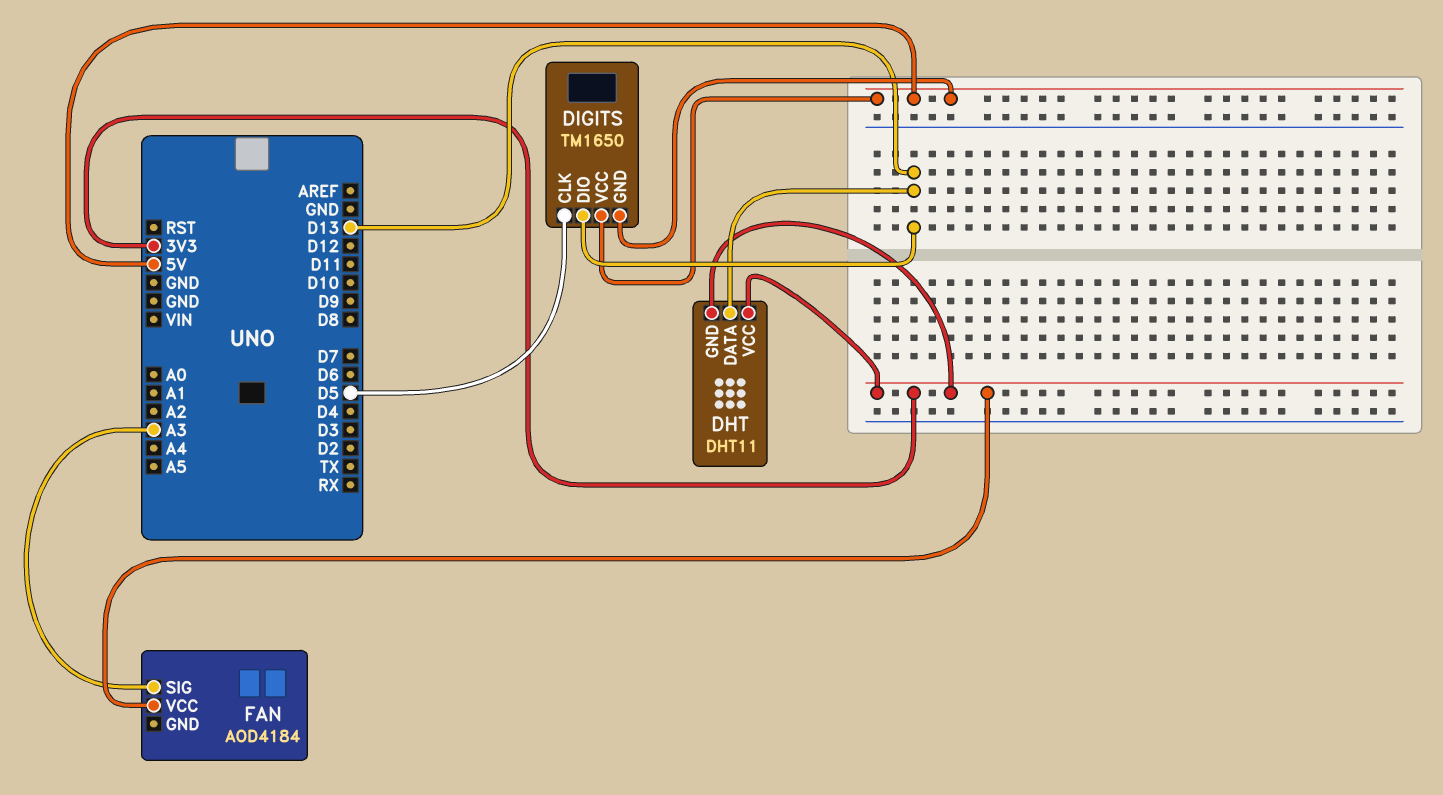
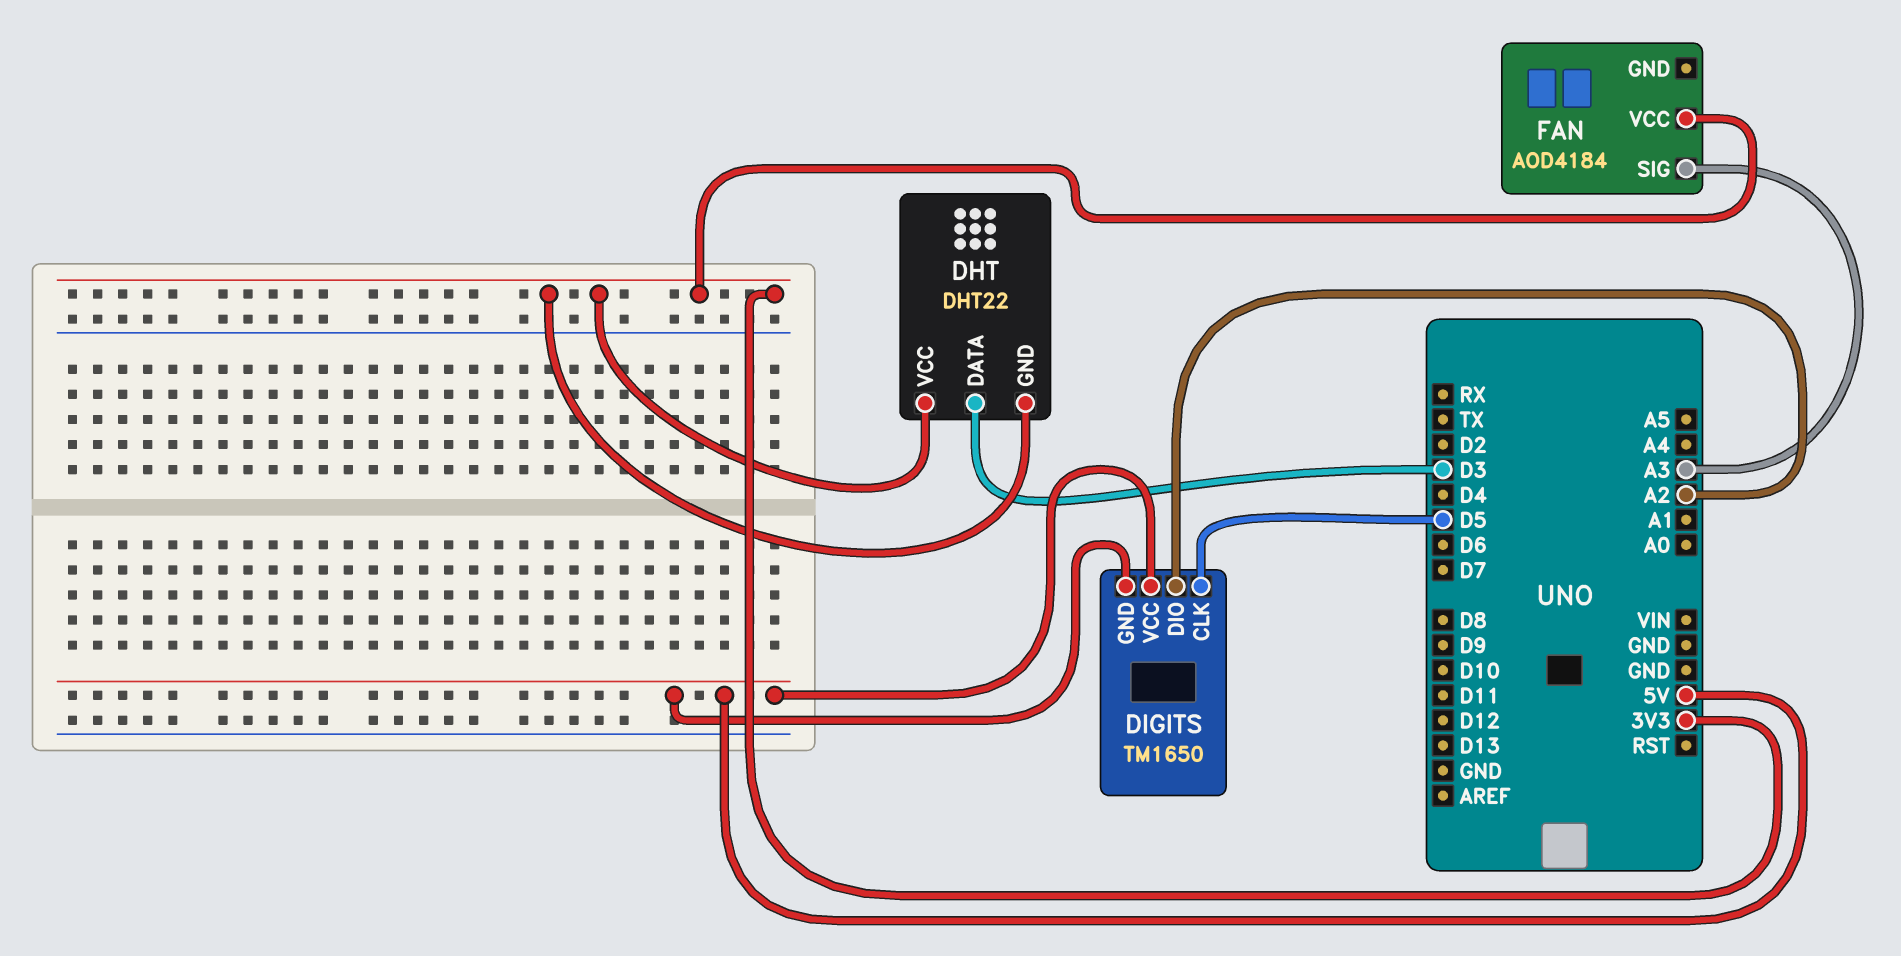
DHT: DHT11 -> DHT22
DHT pin DATA: D13 -> D3
DIGITS pin DIO: D13 -> A2

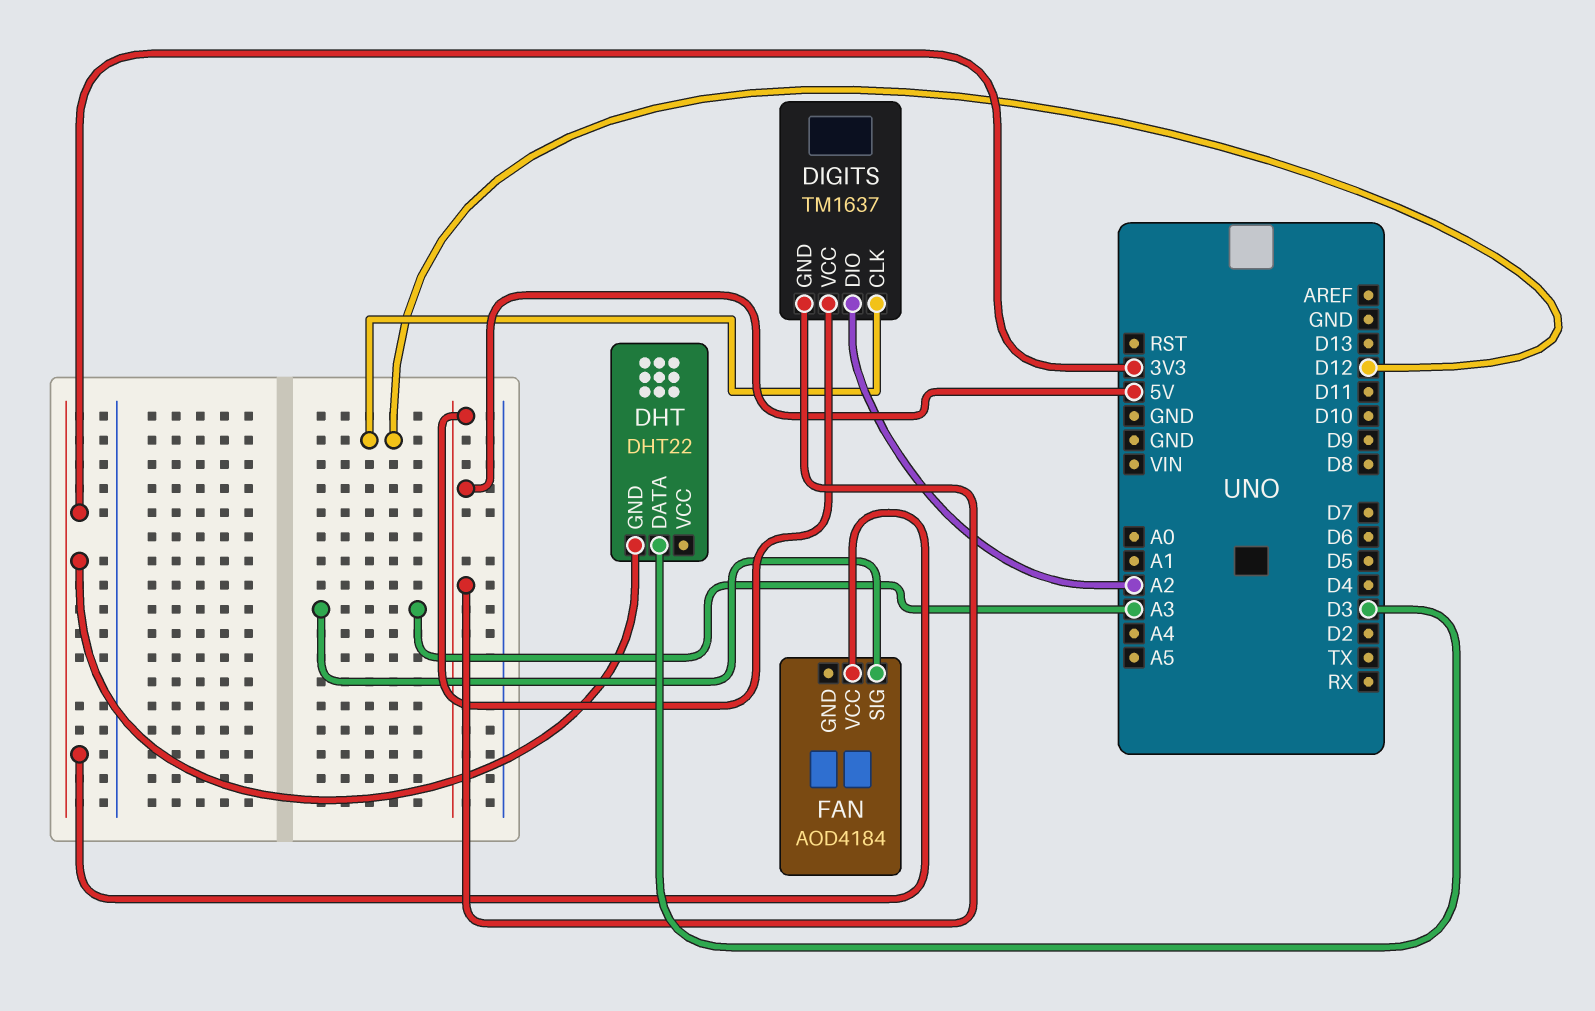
DHT pin VCC: 3V3 -> none
DIGITS: TM1650 -> TM1637
DIGITS pin CLK: D5 -> D12

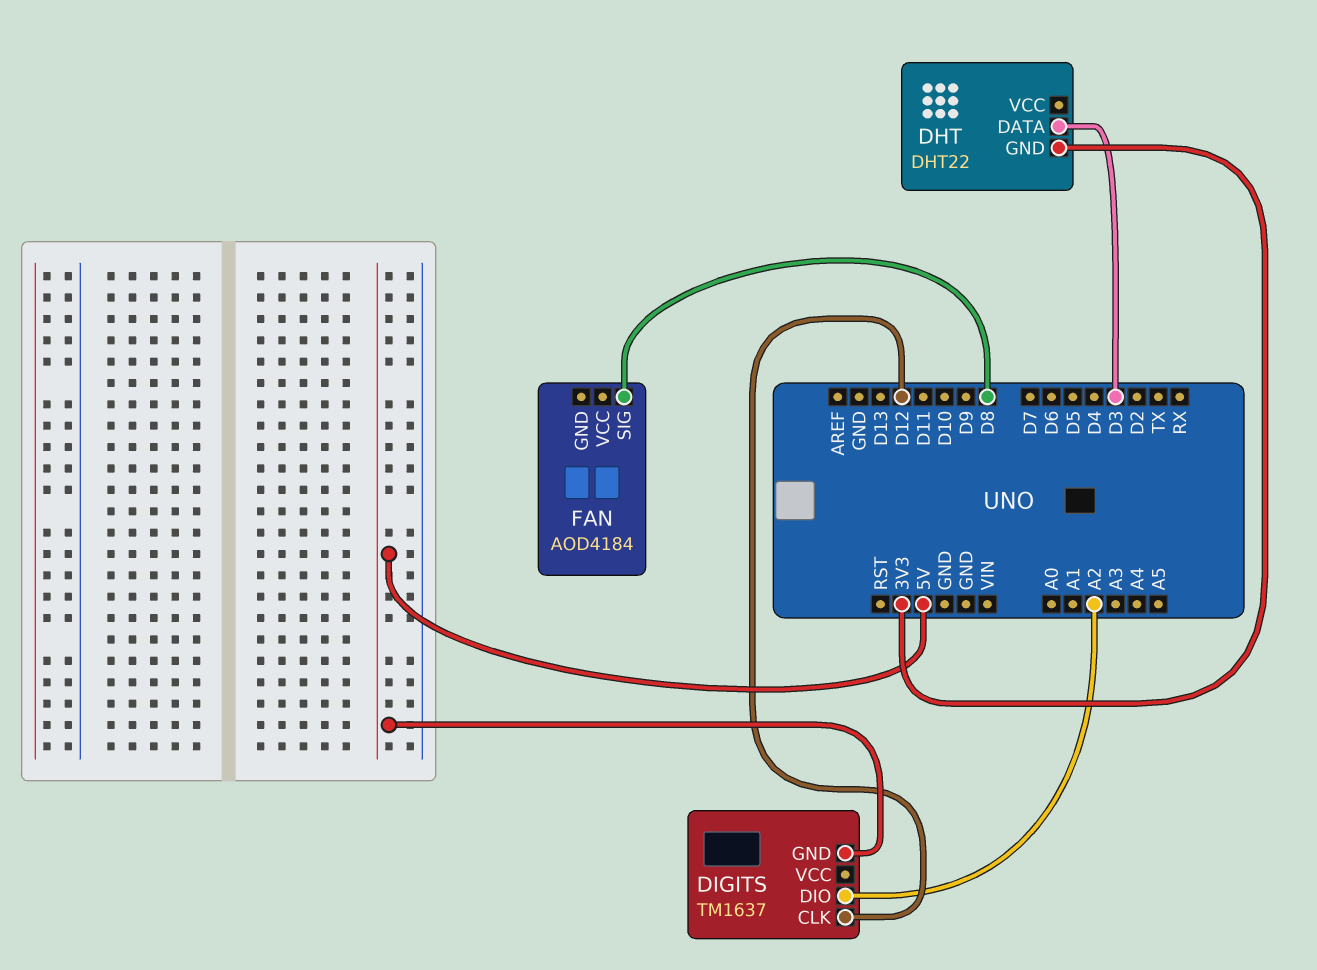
DIGITS pin VCC: 5V -> none
FAN pin SIG: A3 -> D8
FAN pin VCC: 3V3 -> none

